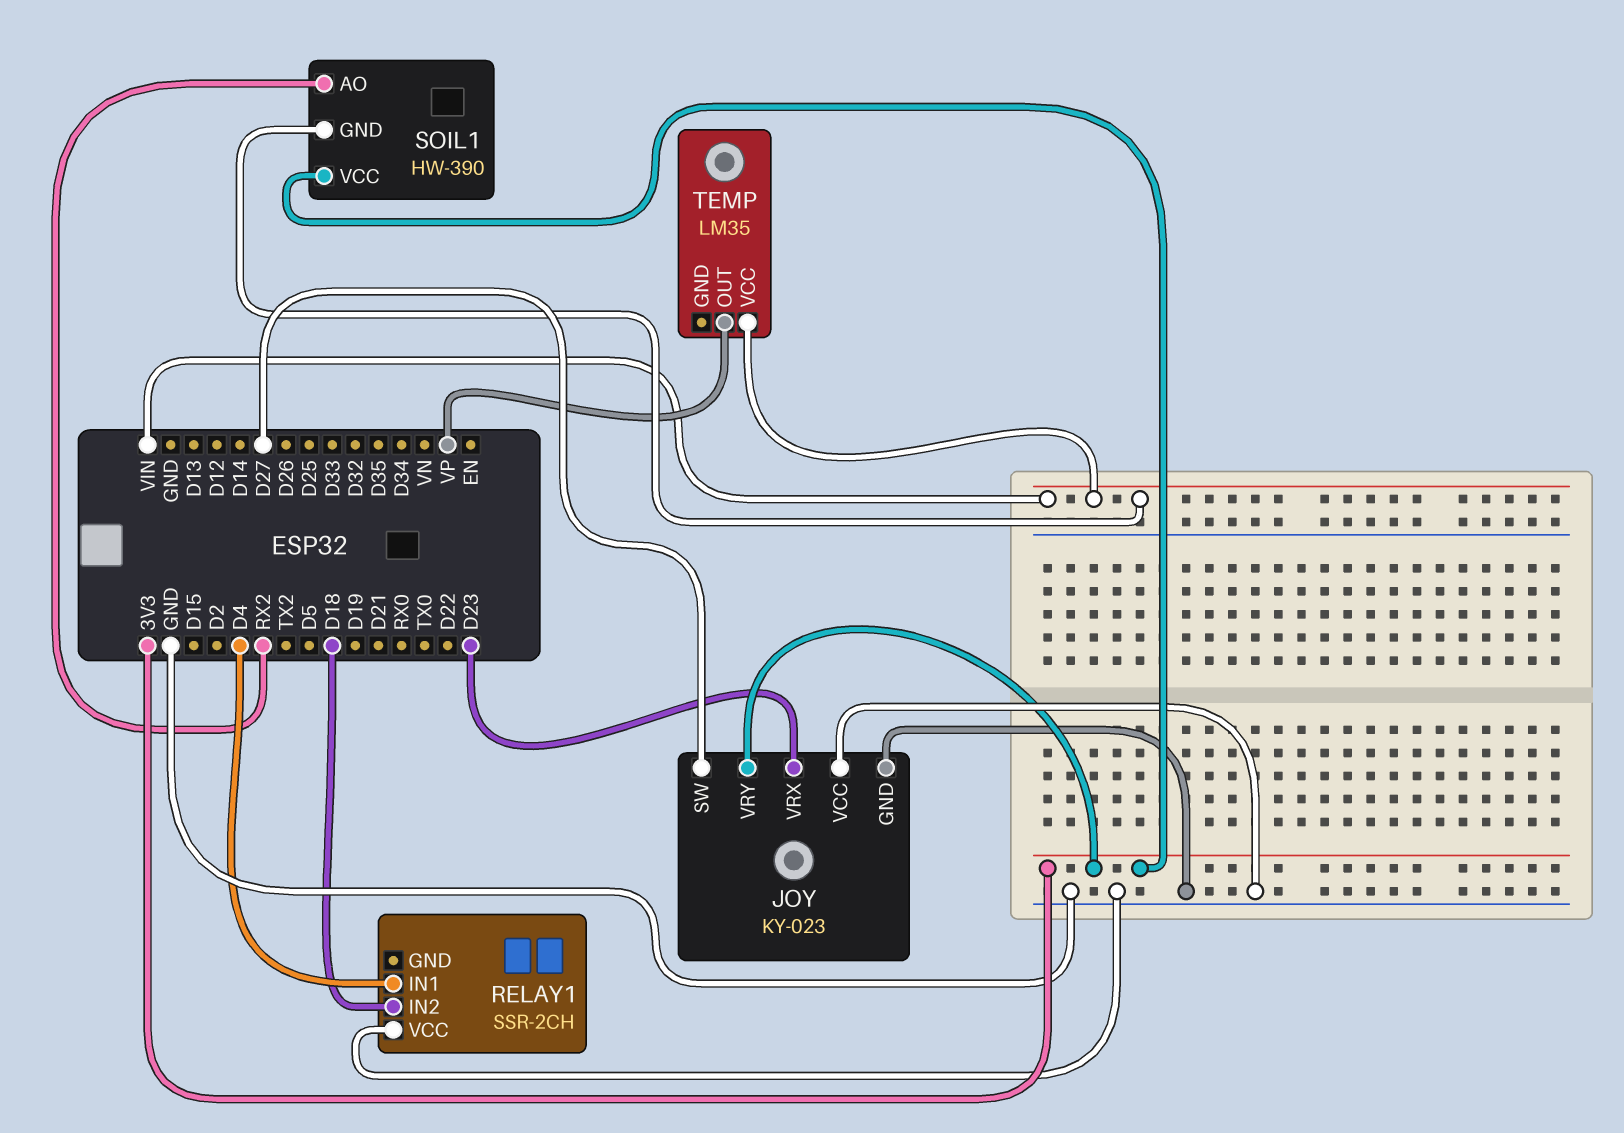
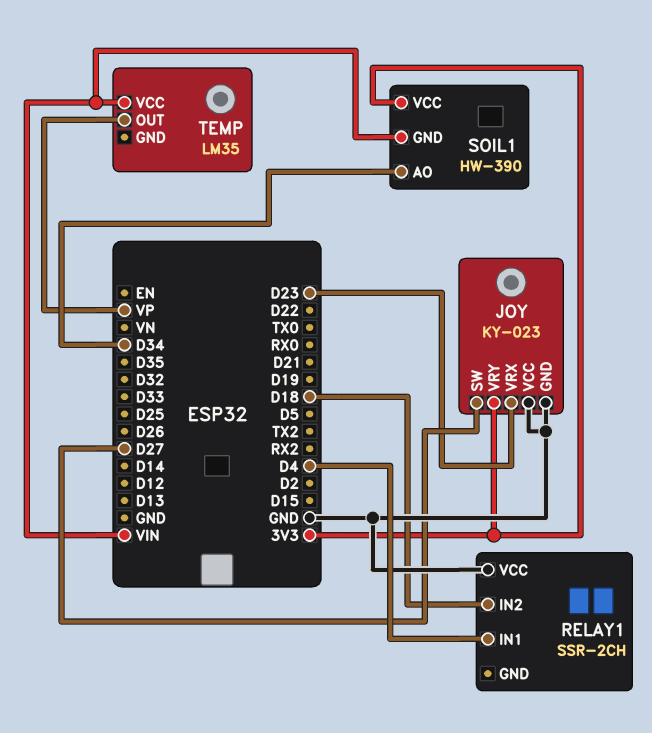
SOIL1 pin AO: RX2 -> D34

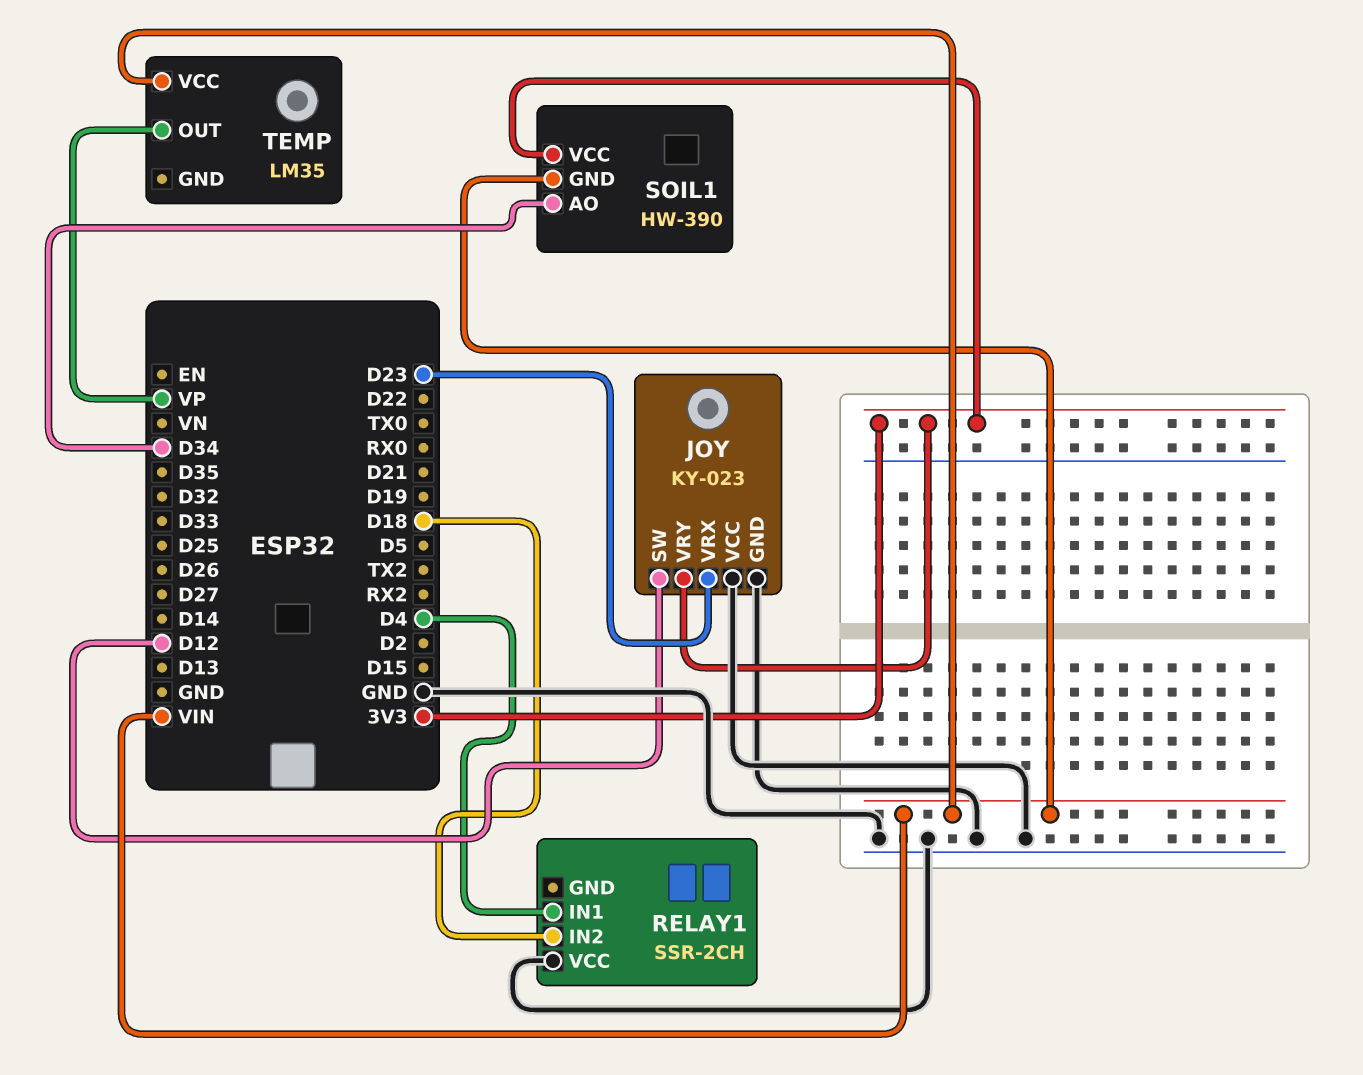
JOY pin SW: D27 -> D12

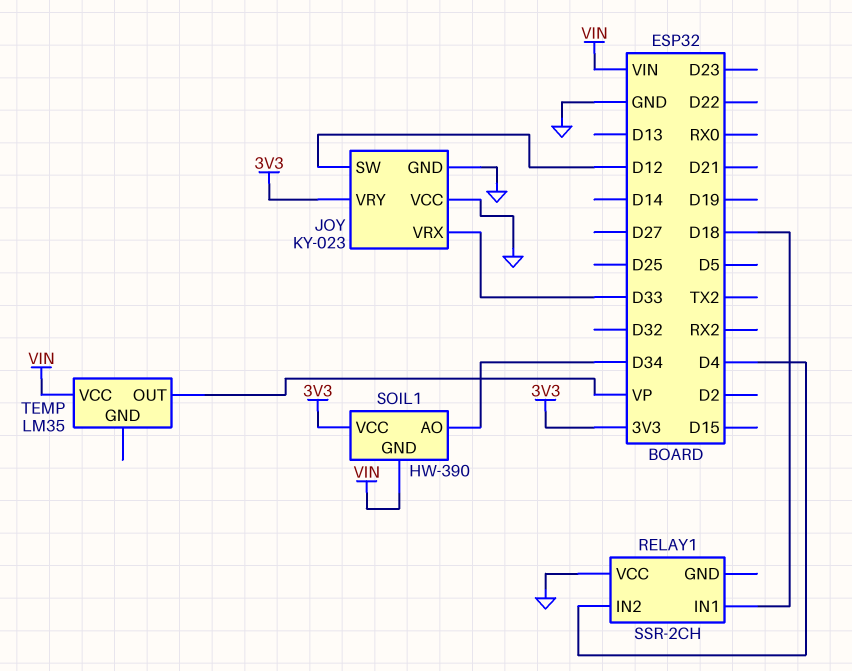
JOY pin VRX: D23 -> D33
RELAY1 pin IN1: D4 -> D18
RELAY1 pin IN2: D18 -> D4

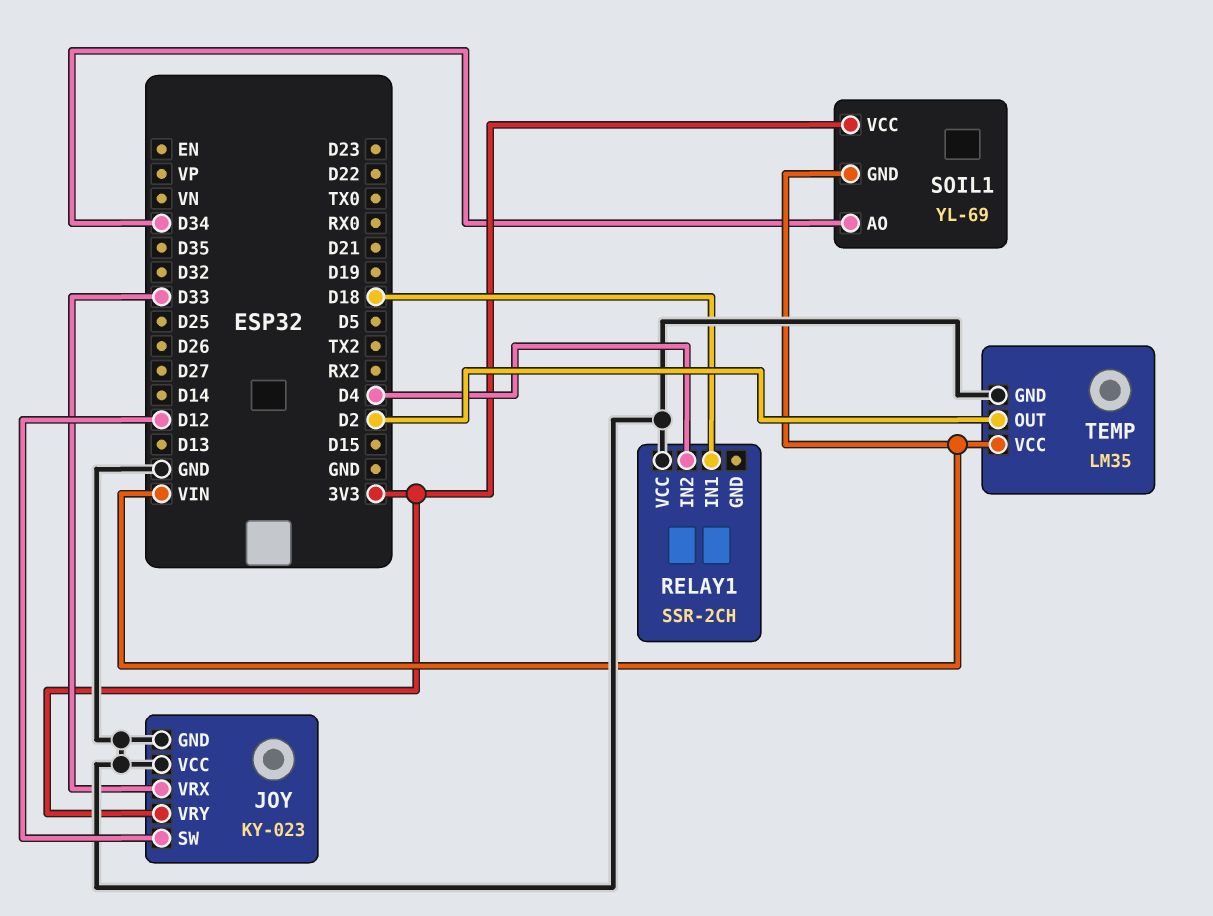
SOIL1: HW-390 -> YL-69
TEMP pin GND: none -> GND
TEMP pin OUT: VP -> D2

